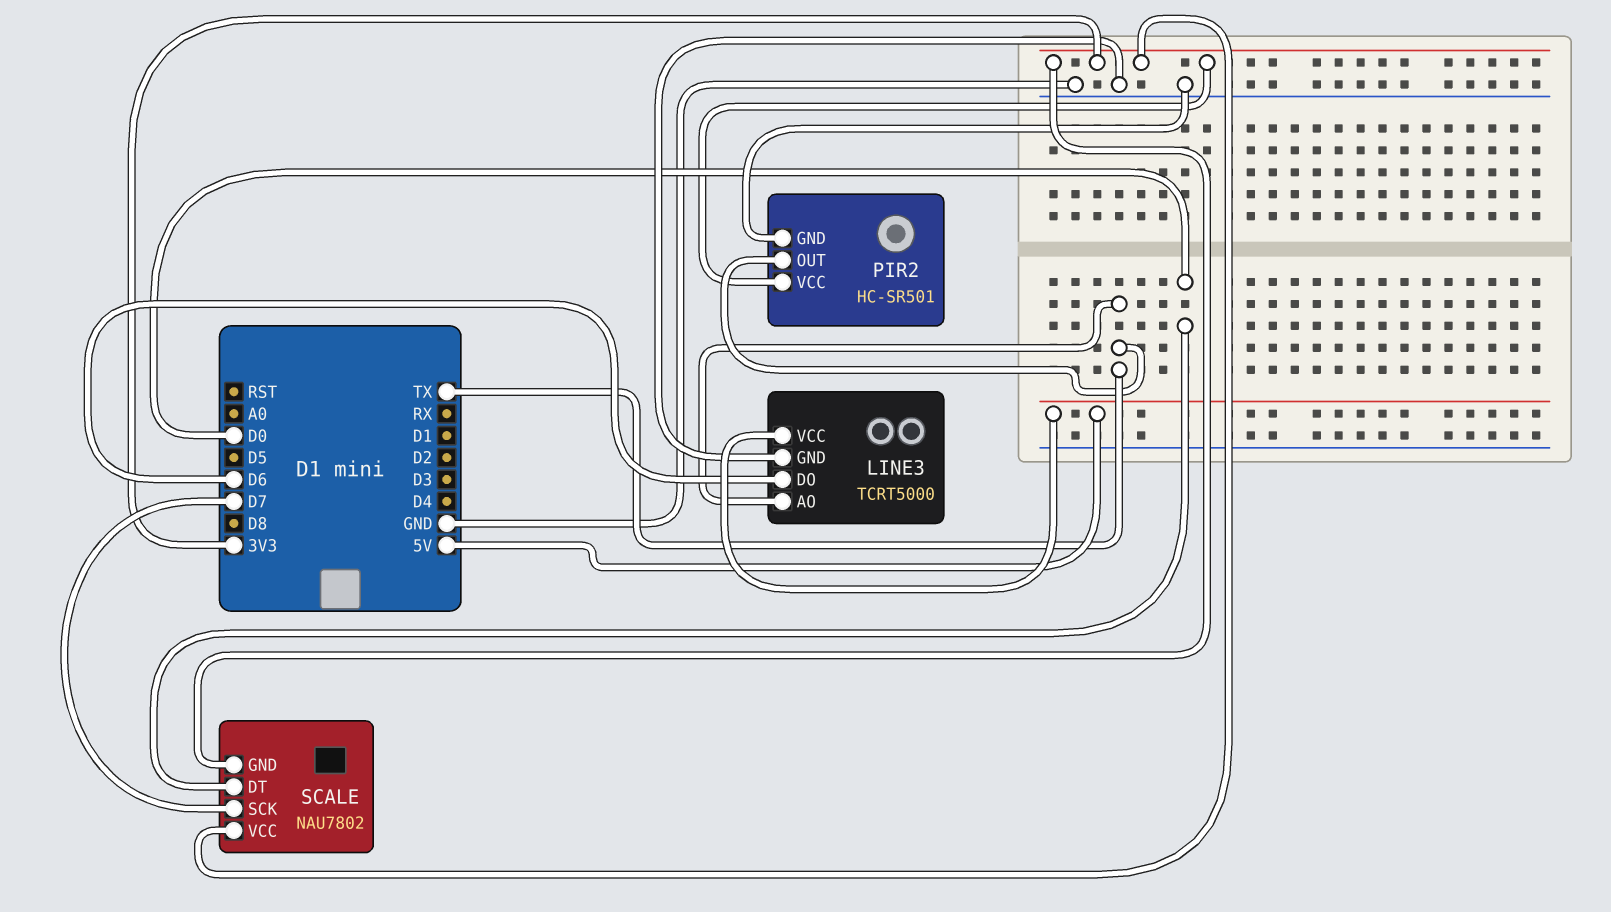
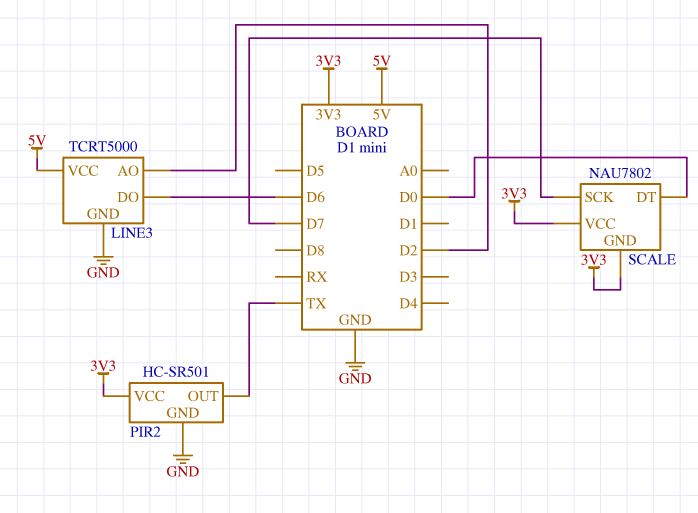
LINE3 pin AO: TX -> D2

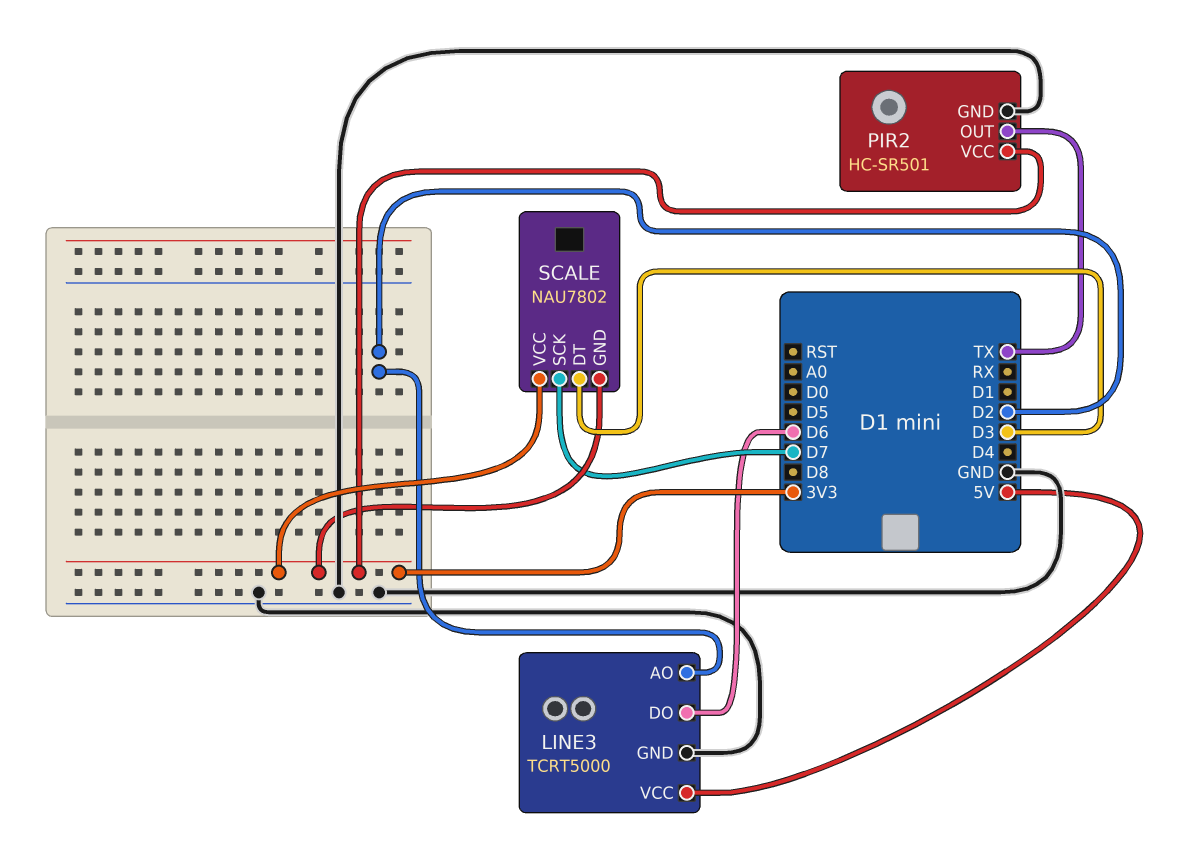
SCALE pin DT: D0 -> D3

